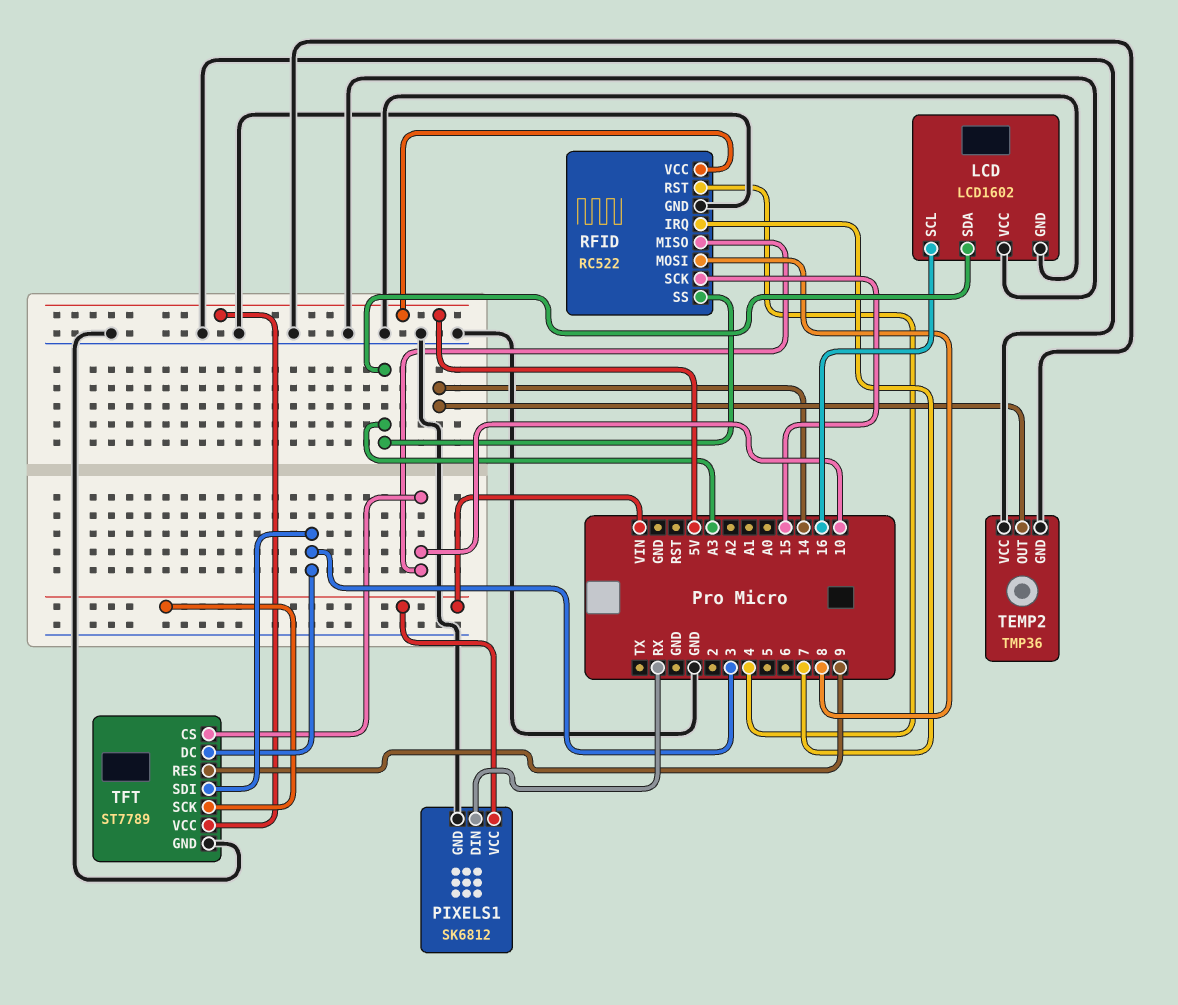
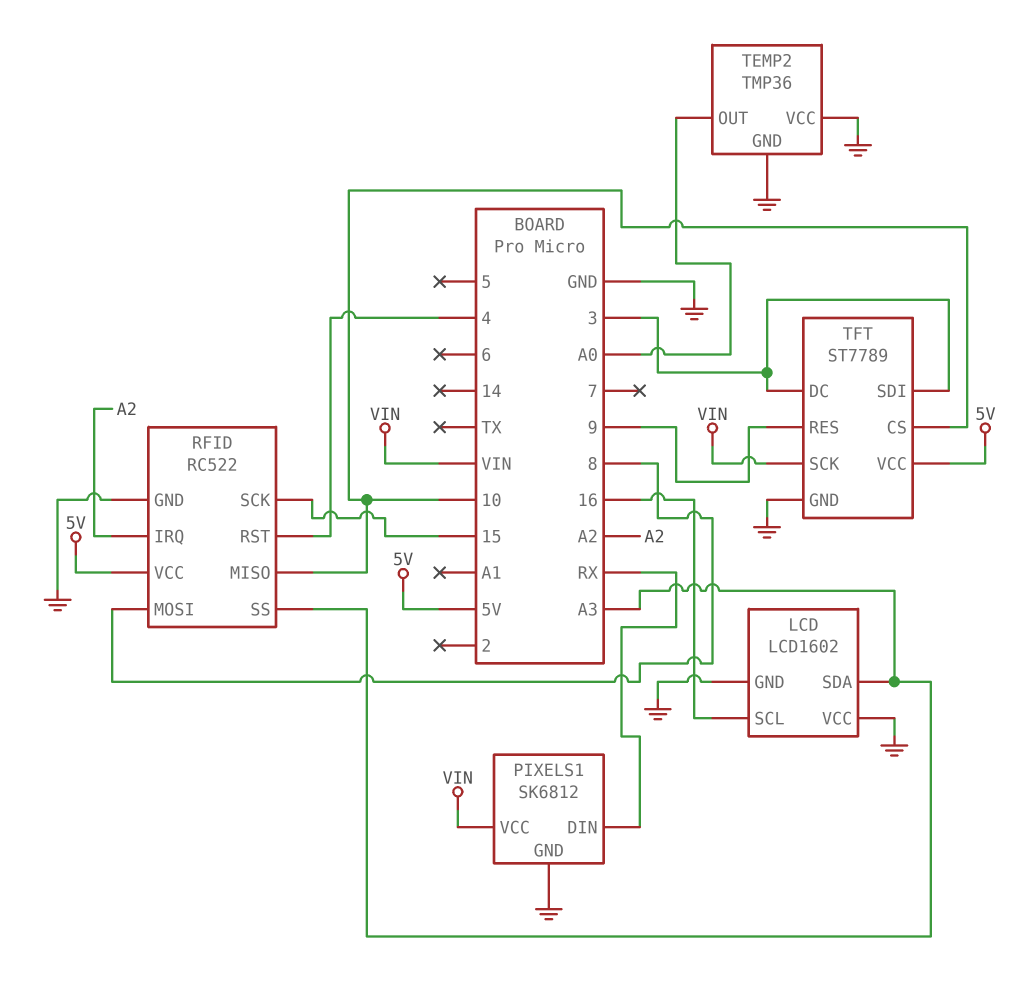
RFID pin IRQ: 7 -> A2
TEMP2 pin OUT: 14 -> A0

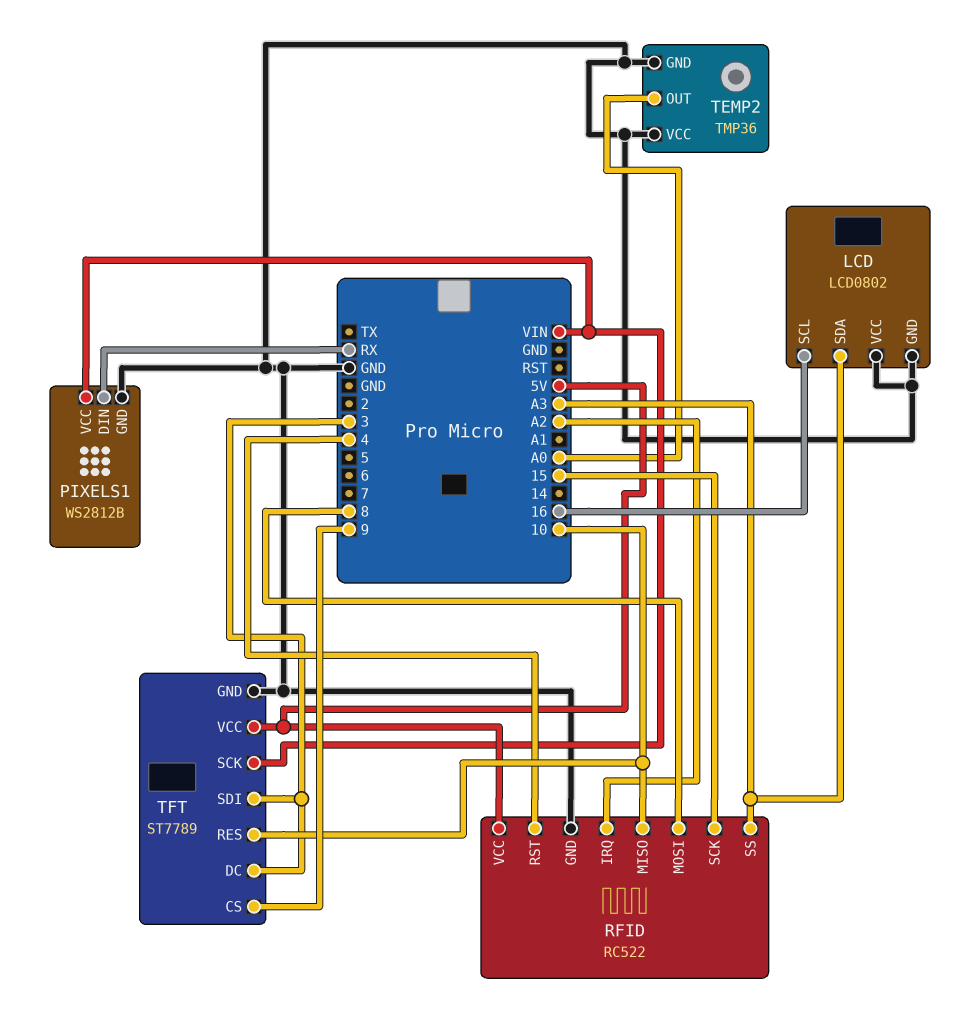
LCD: LCD1602 -> LCD0802
PIXELS1: SK6812 -> WS2812B
TFT pin CS: 10 -> 9
TFT pin RES: 9 -> 10

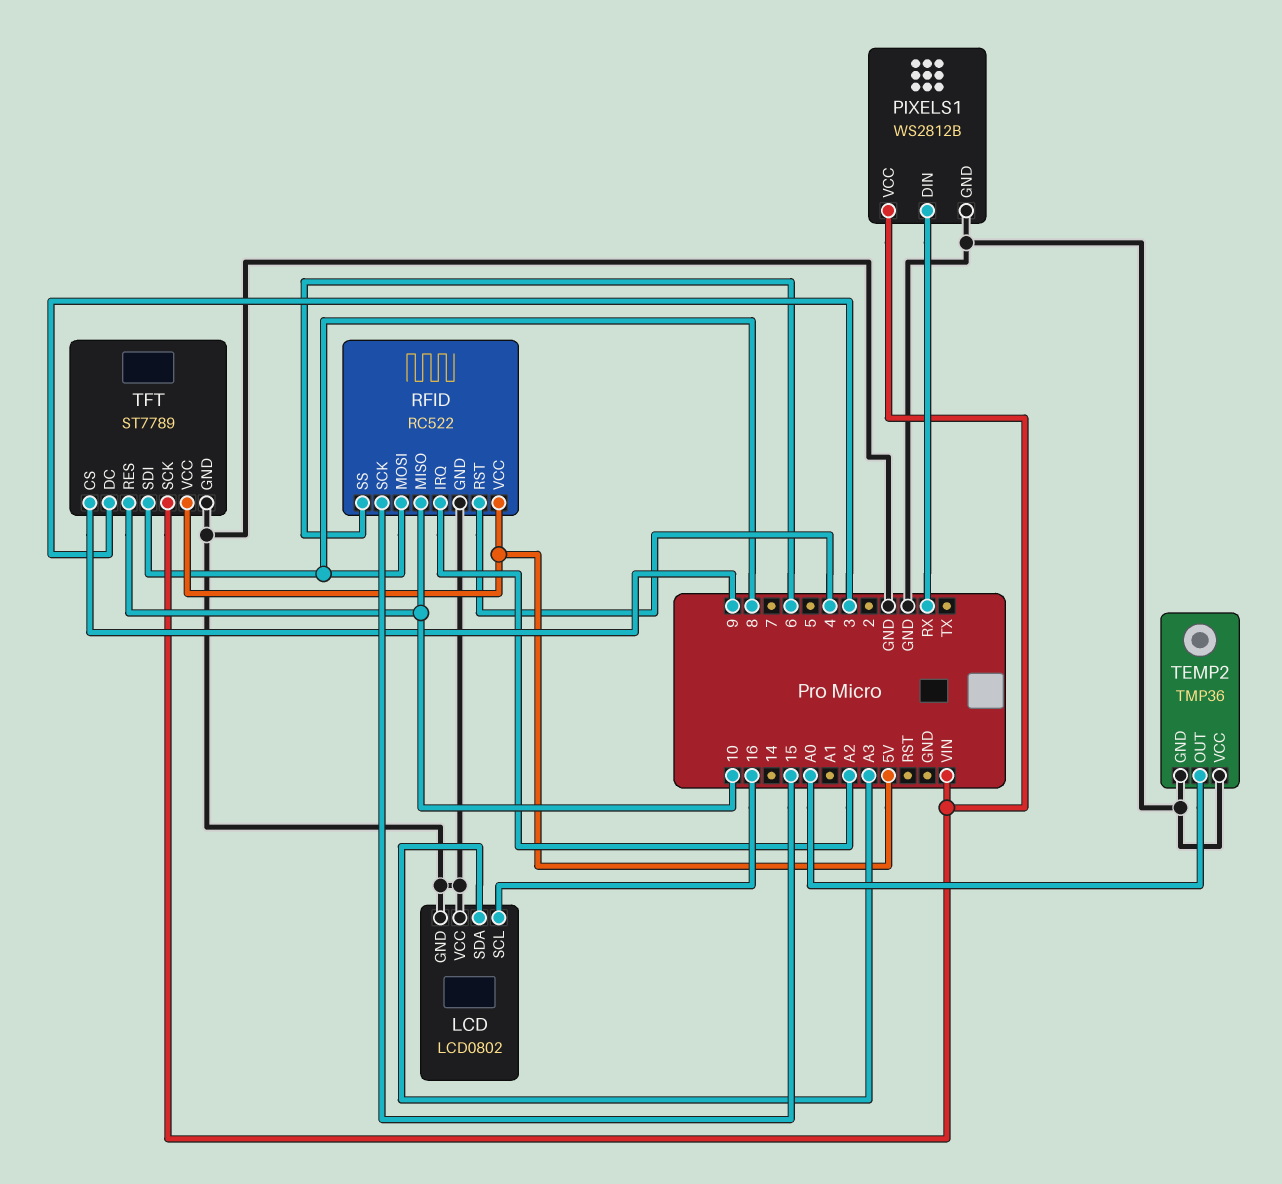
RFID pin SS: A3 -> 6
TFT pin SDI: 3 -> 8

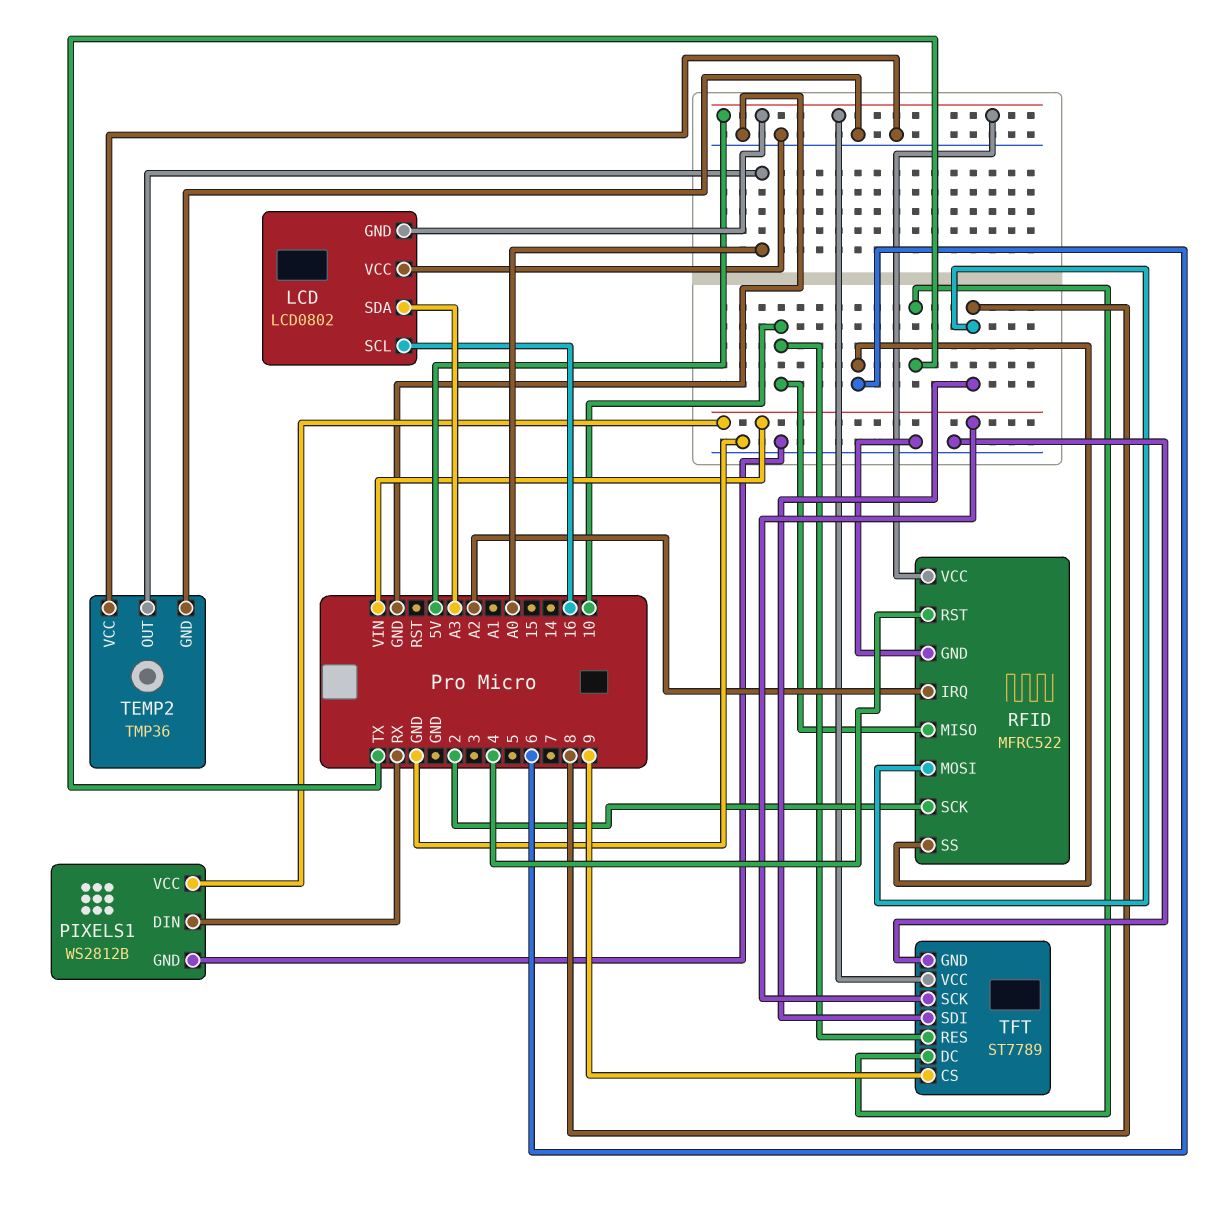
LCD pin GND: GND -> 5V
RFID: RC522 -> MFRC522
RFID pin SCK: 15 -> 2
TFT pin DC: 3 -> TX

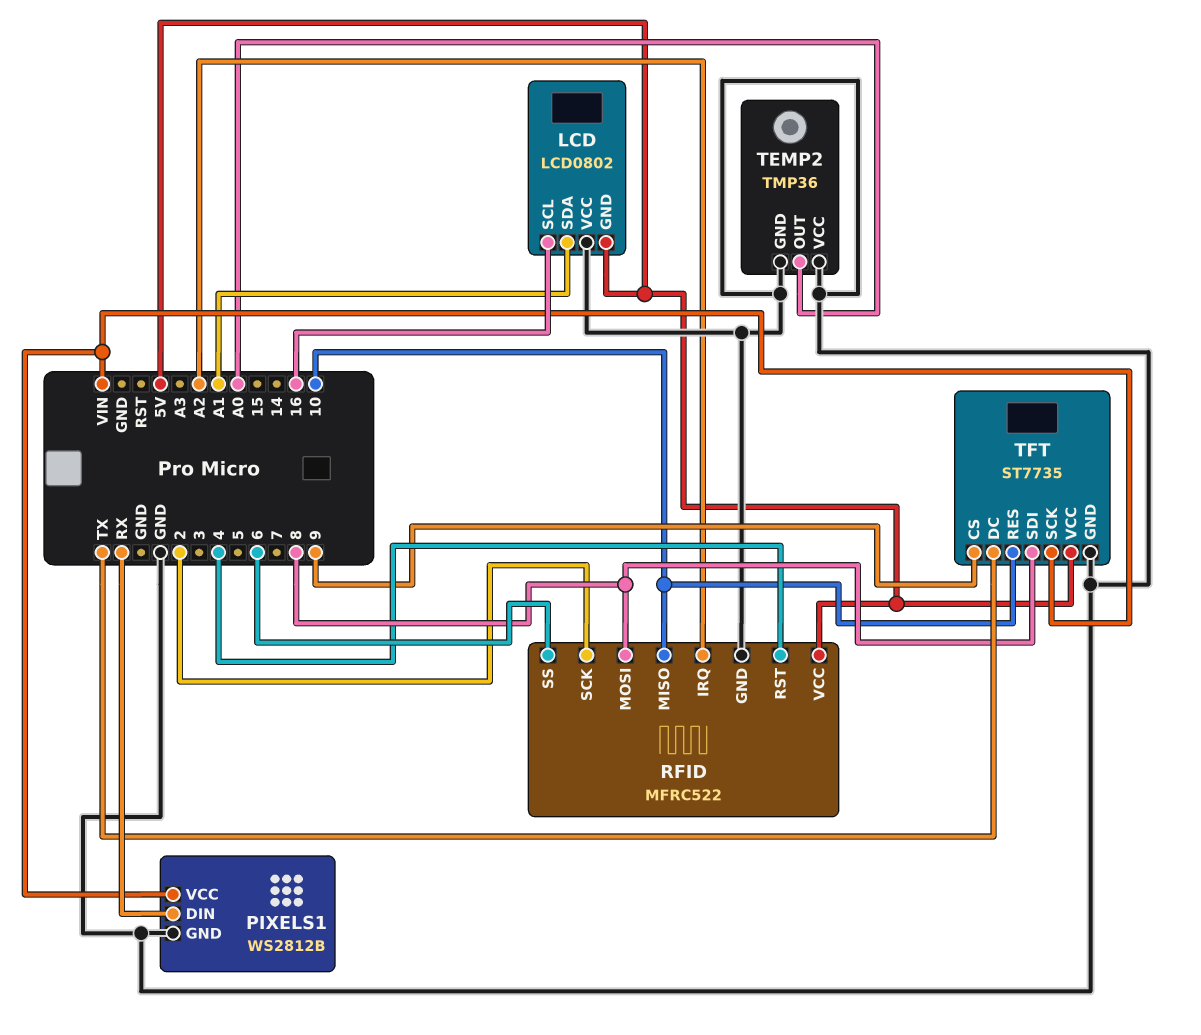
LCD pin SDA: A3 -> A1
TFT: ST7789 -> ST7735

